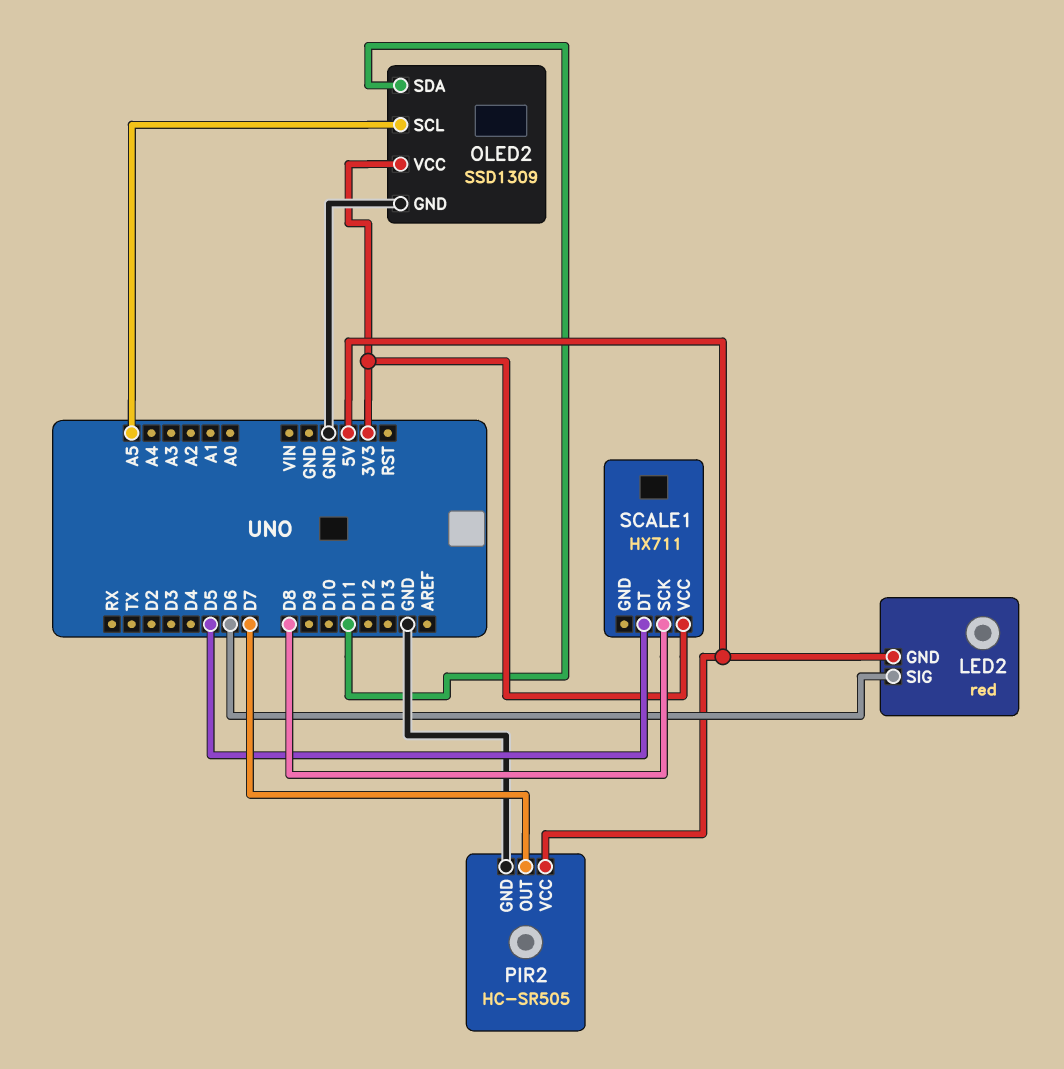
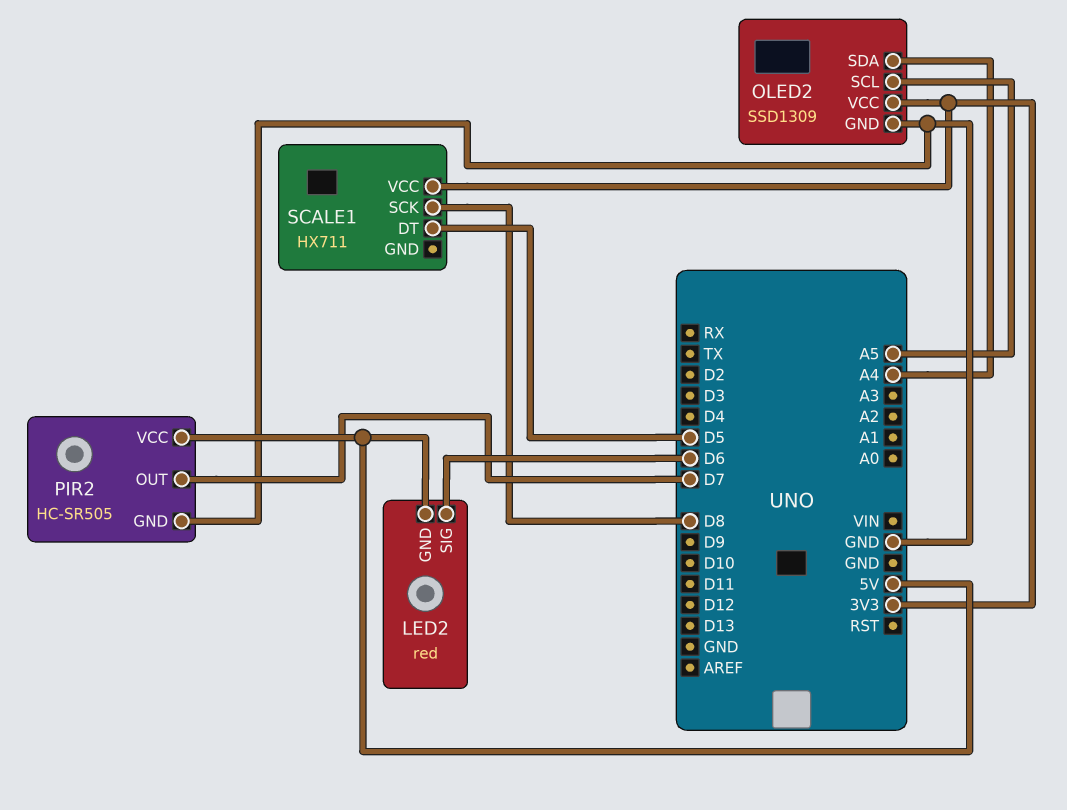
OLED2 pin SDA: D11 -> A4

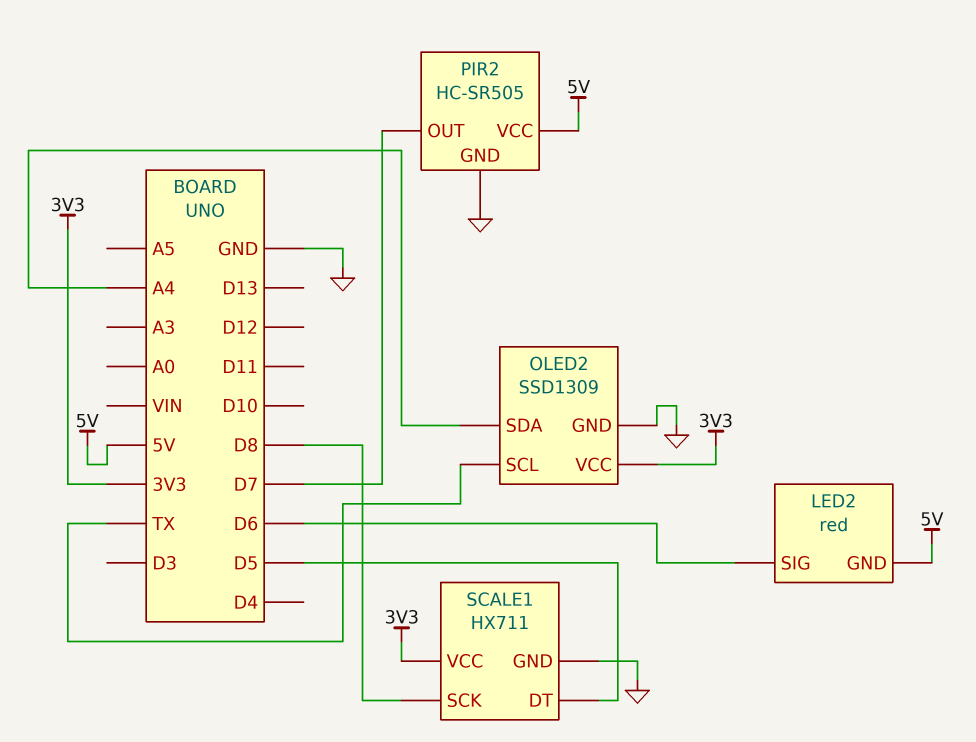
OLED2 pin SCL: A5 -> TX
SCALE1 pin GND: none -> GND

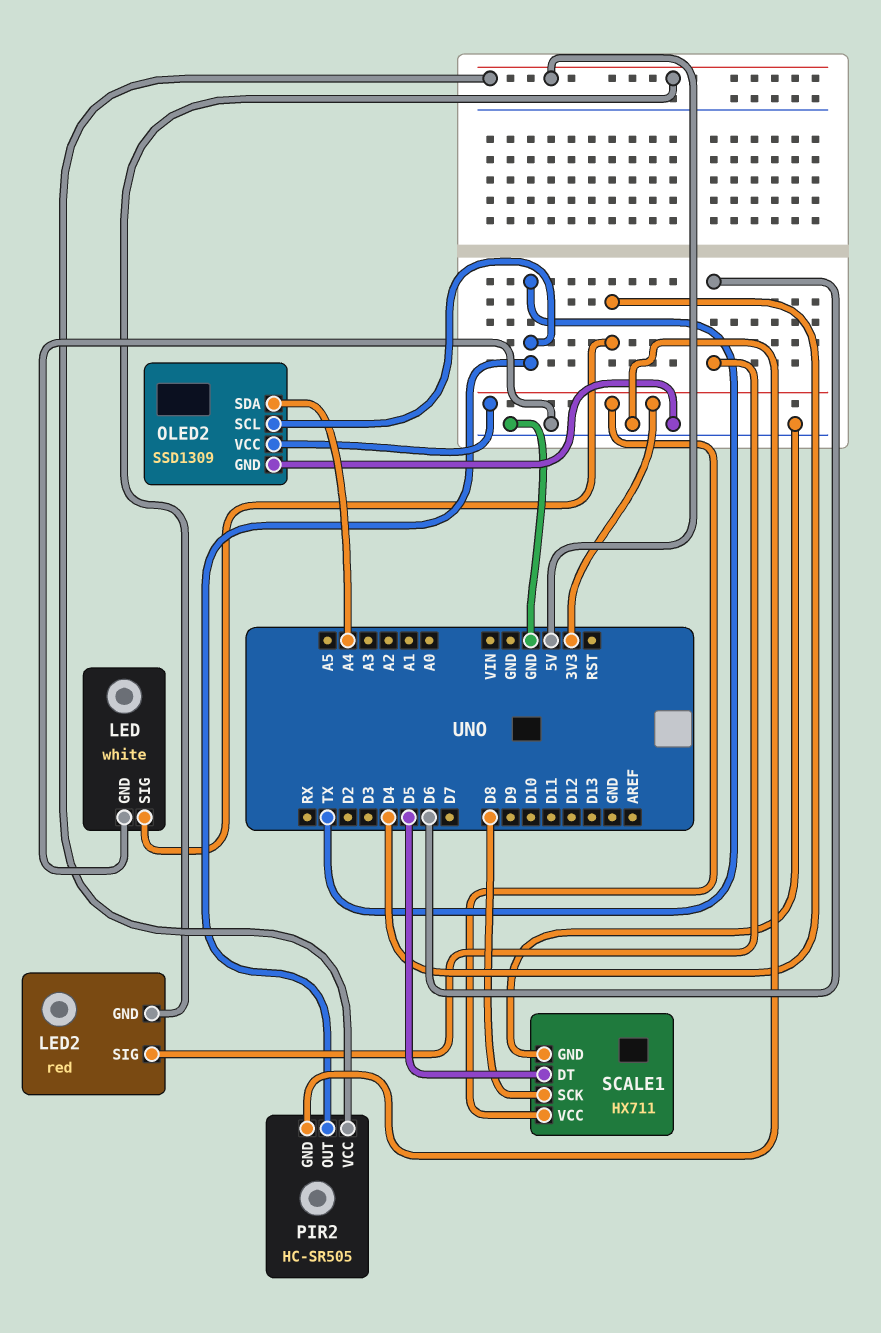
LED: none -> white
LED pin GND: none -> GND
LED pin SIG: none -> D4
PIR2 pin OUT: D7 -> TX

